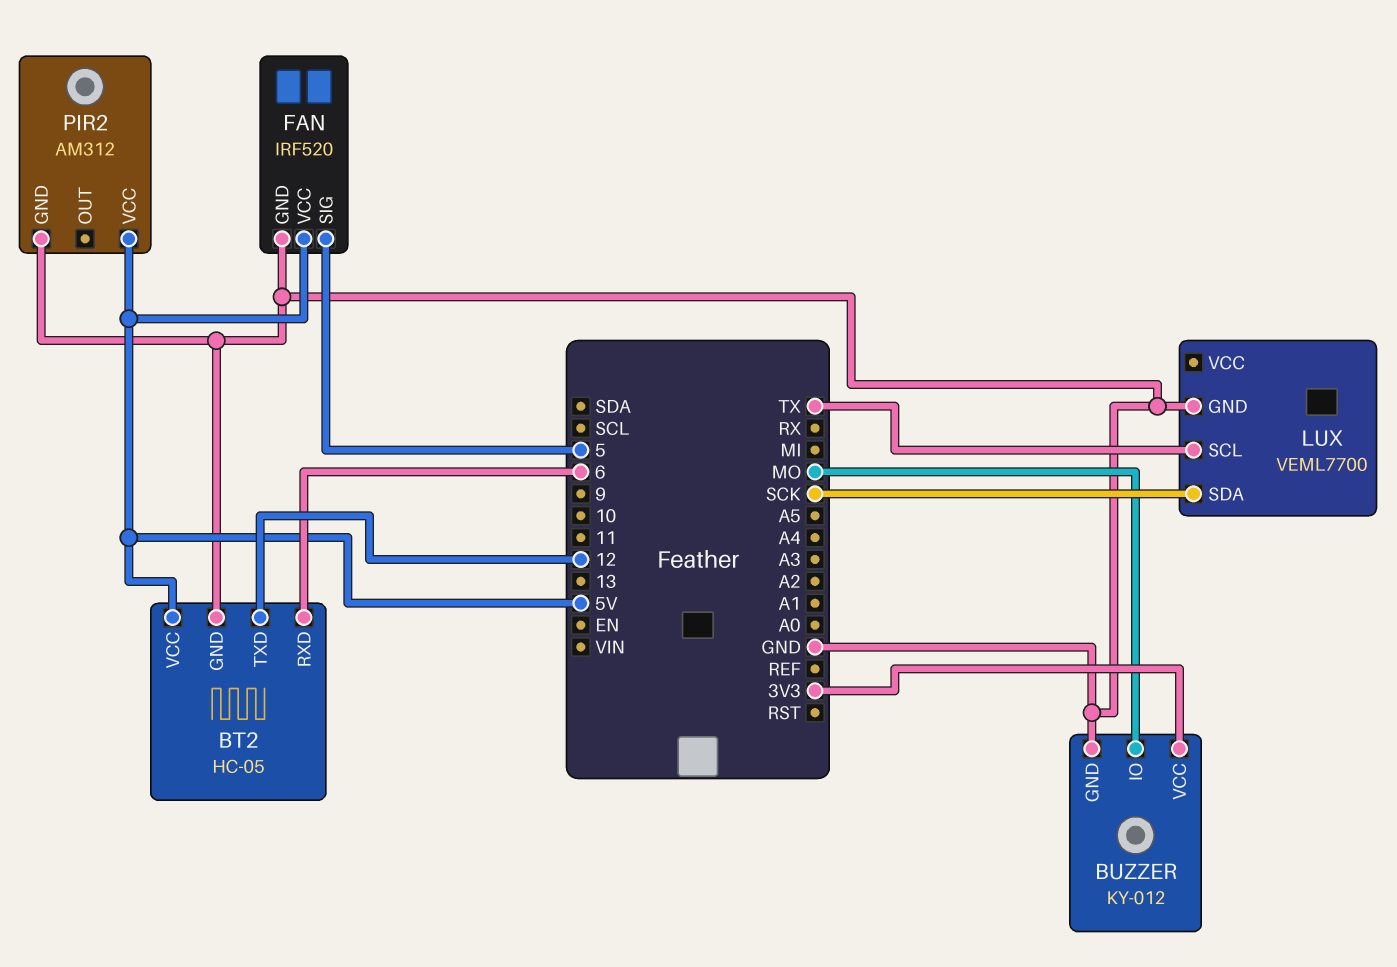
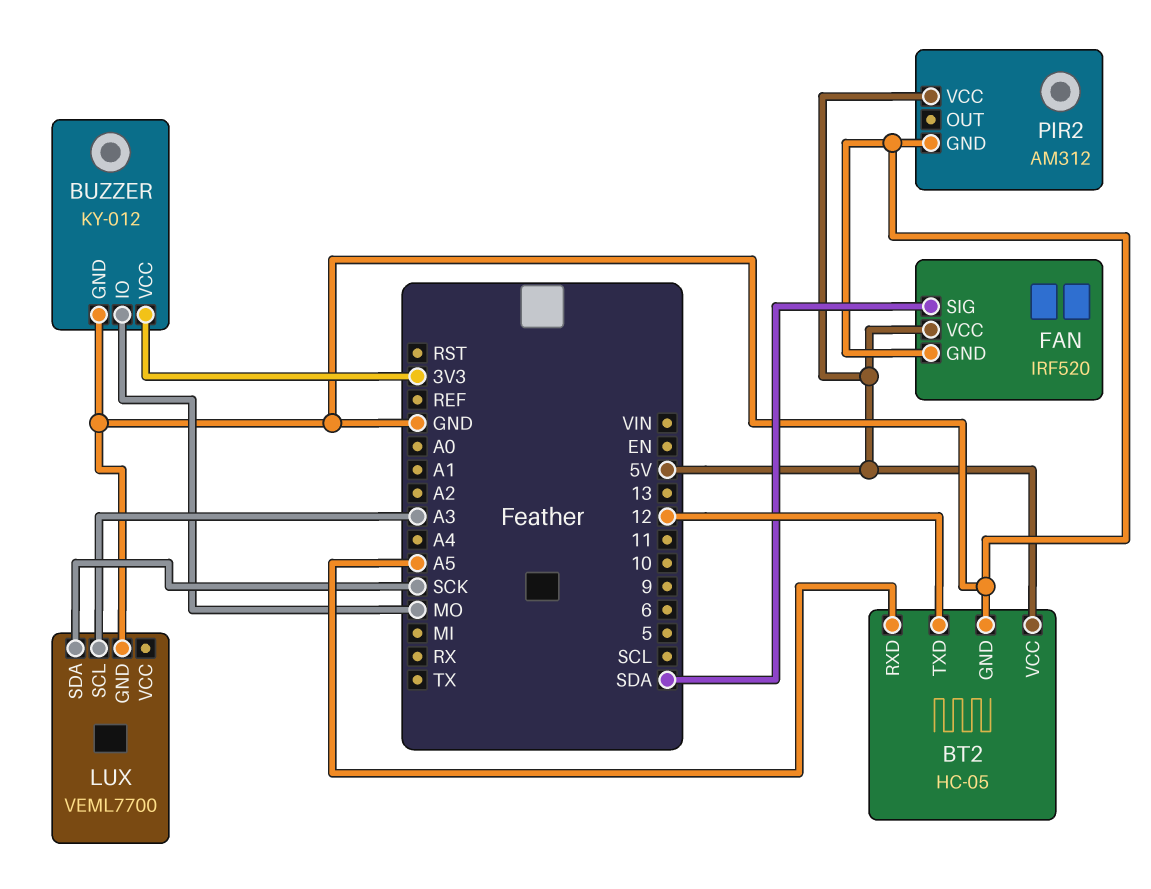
BT2 pin RXD: 6 -> A5
FAN pin SIG: 5 -> SDA
LUX pin SCL: TX -> A3

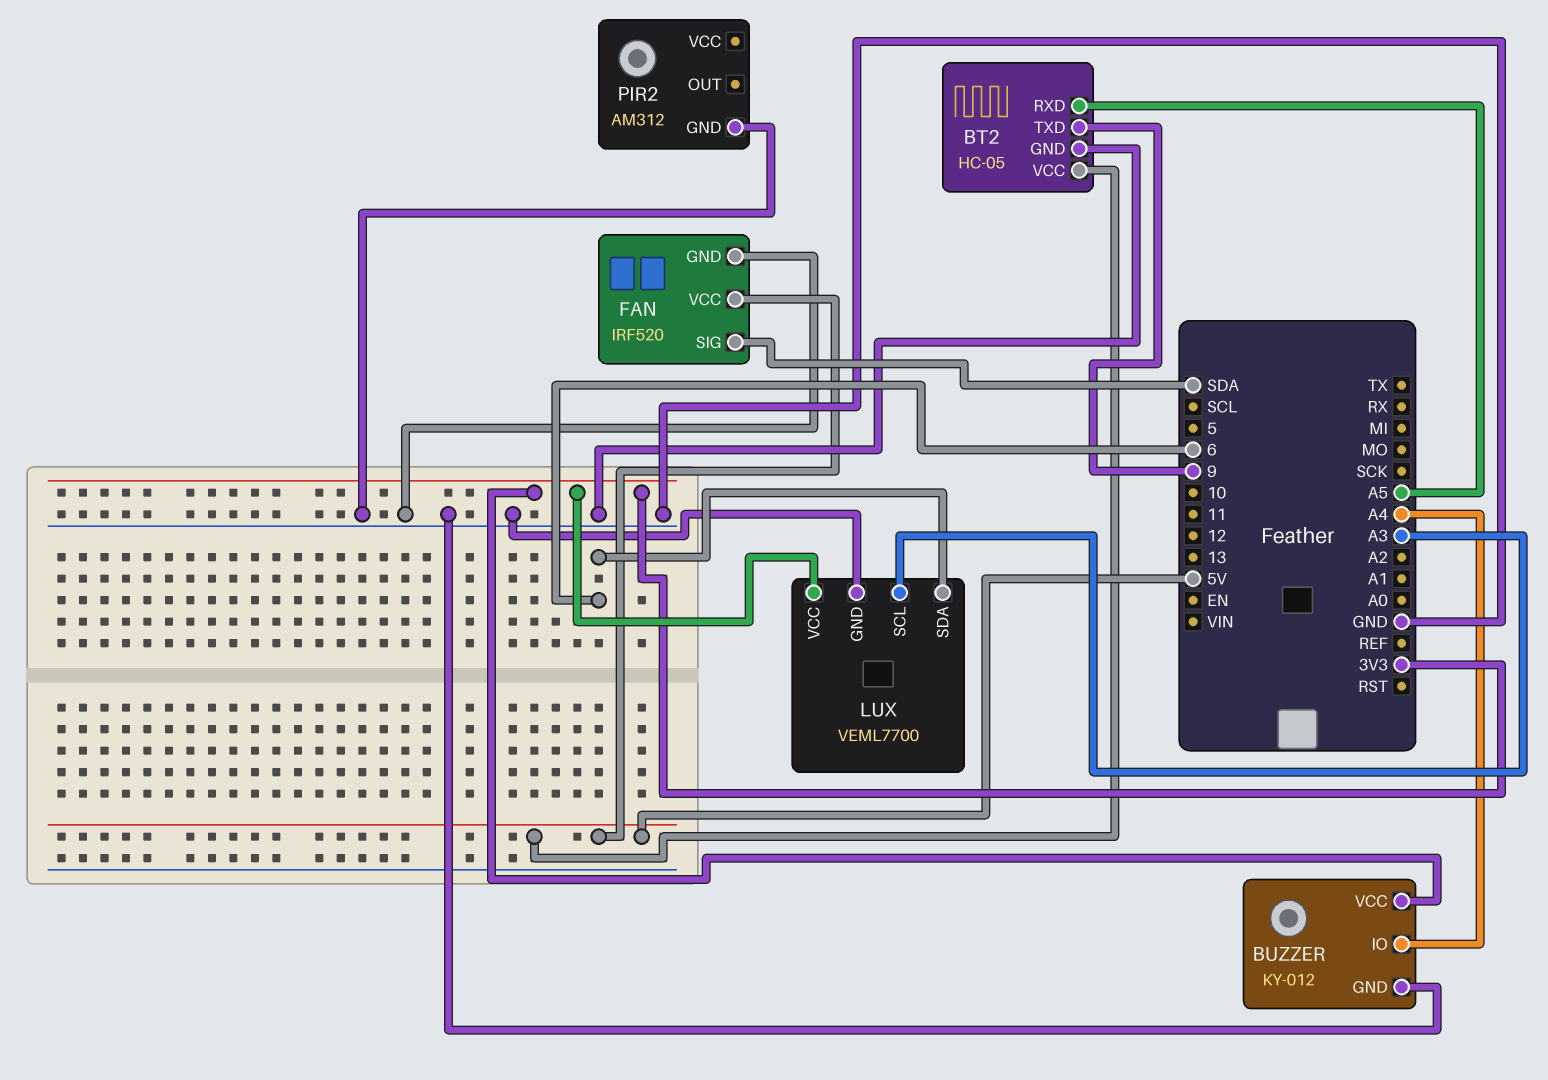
BT2 pin TXD: 12 -> 9
BUZZER pin IO: MO -> A4
LUX pin SDA: SCK -> 6
LUX pin VCC: none -> 3V3
PIR2 pin VCC: 5V -> none

